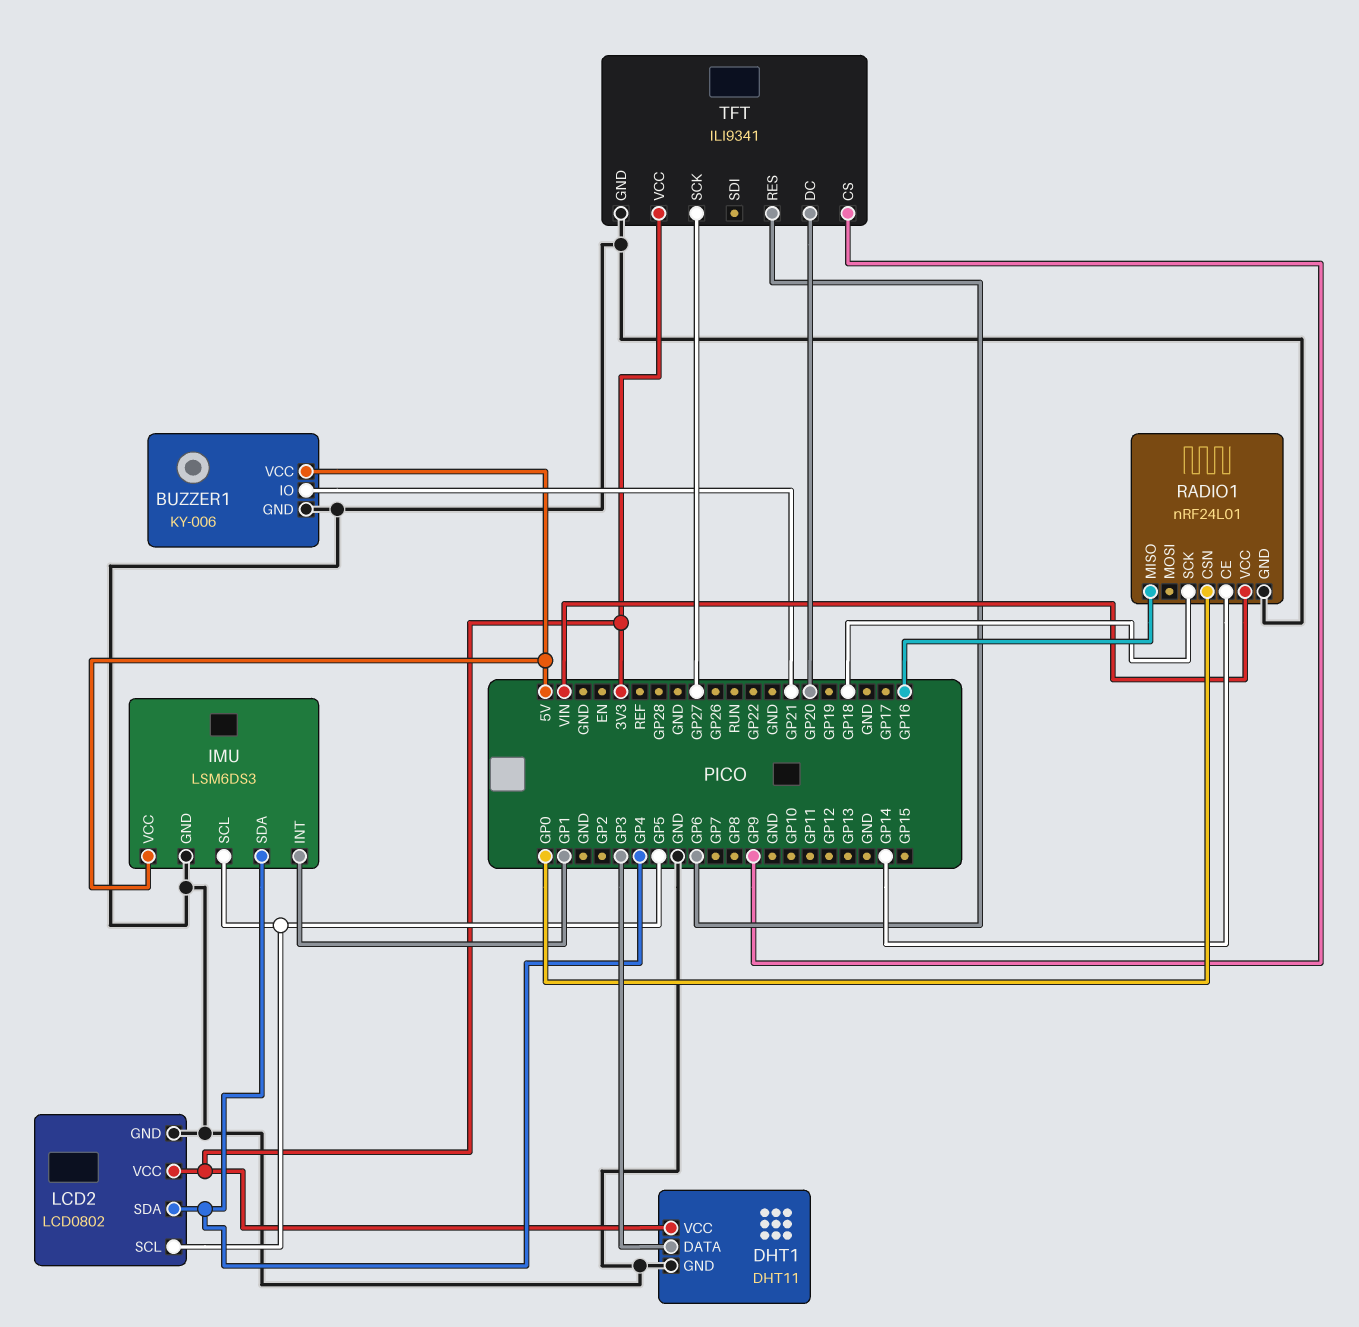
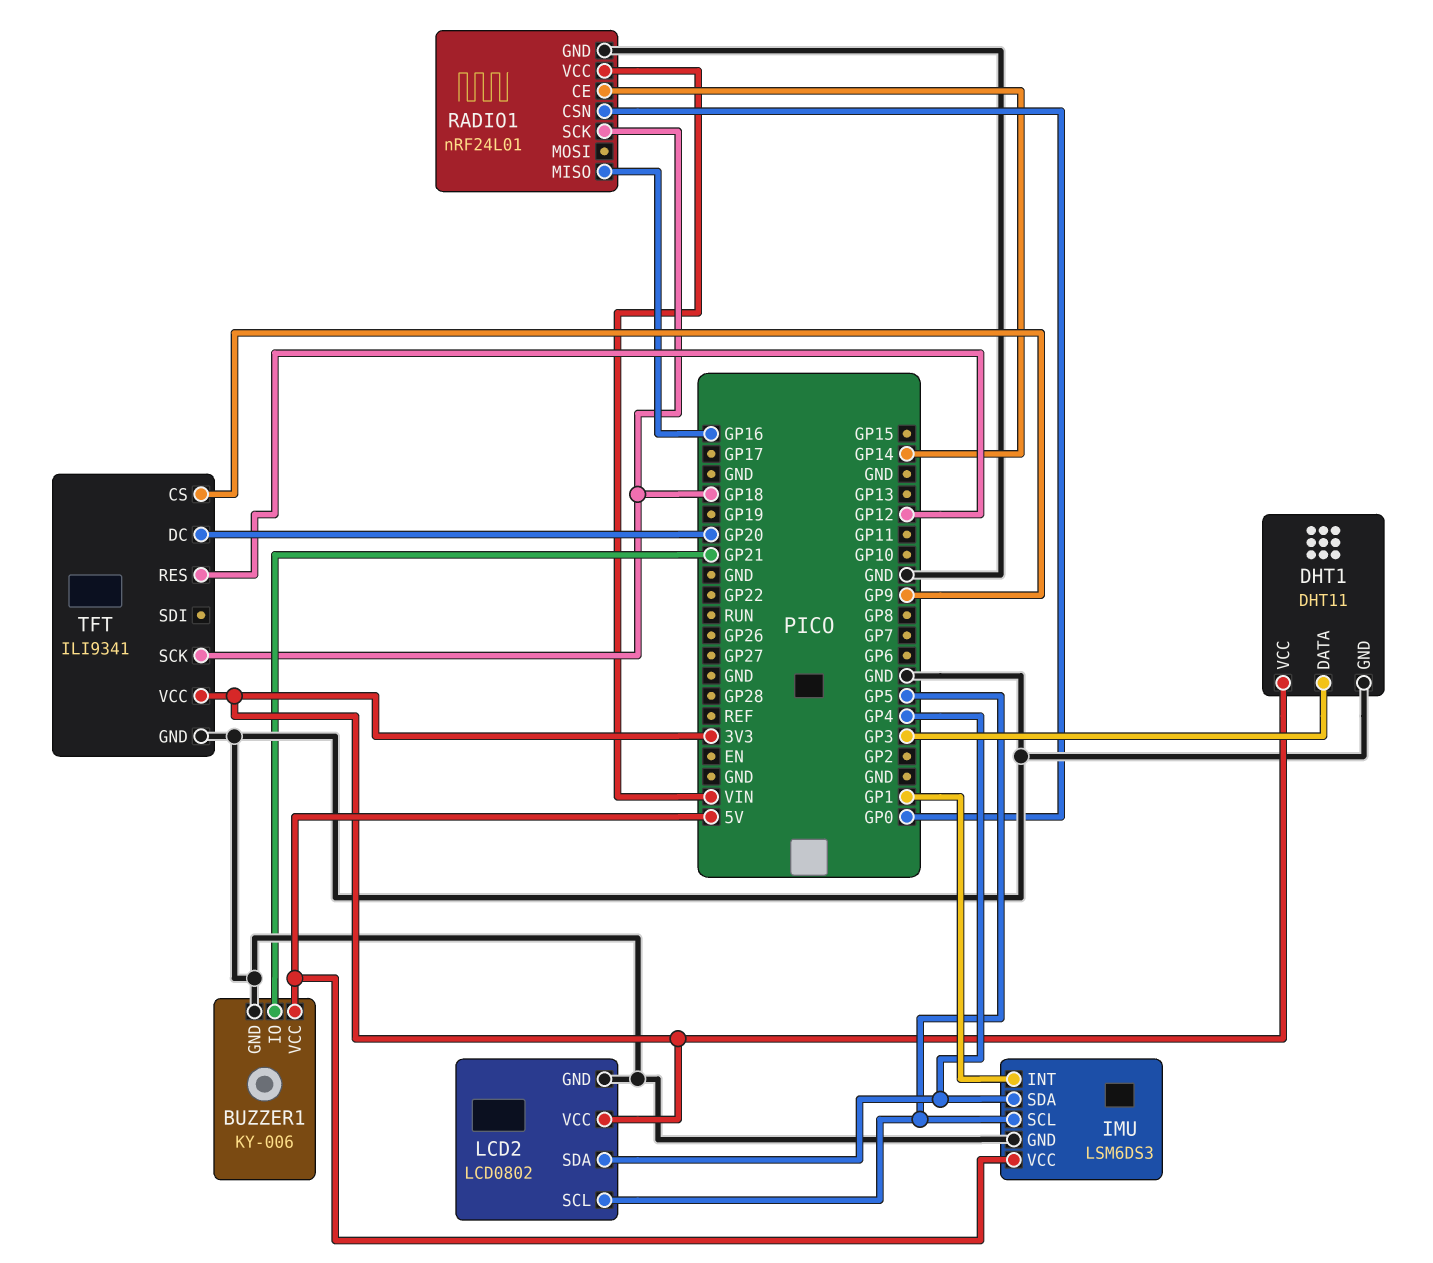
TFT pin RES: GP6 -> GP12
TFT pin SCK: GP27 -> GP18

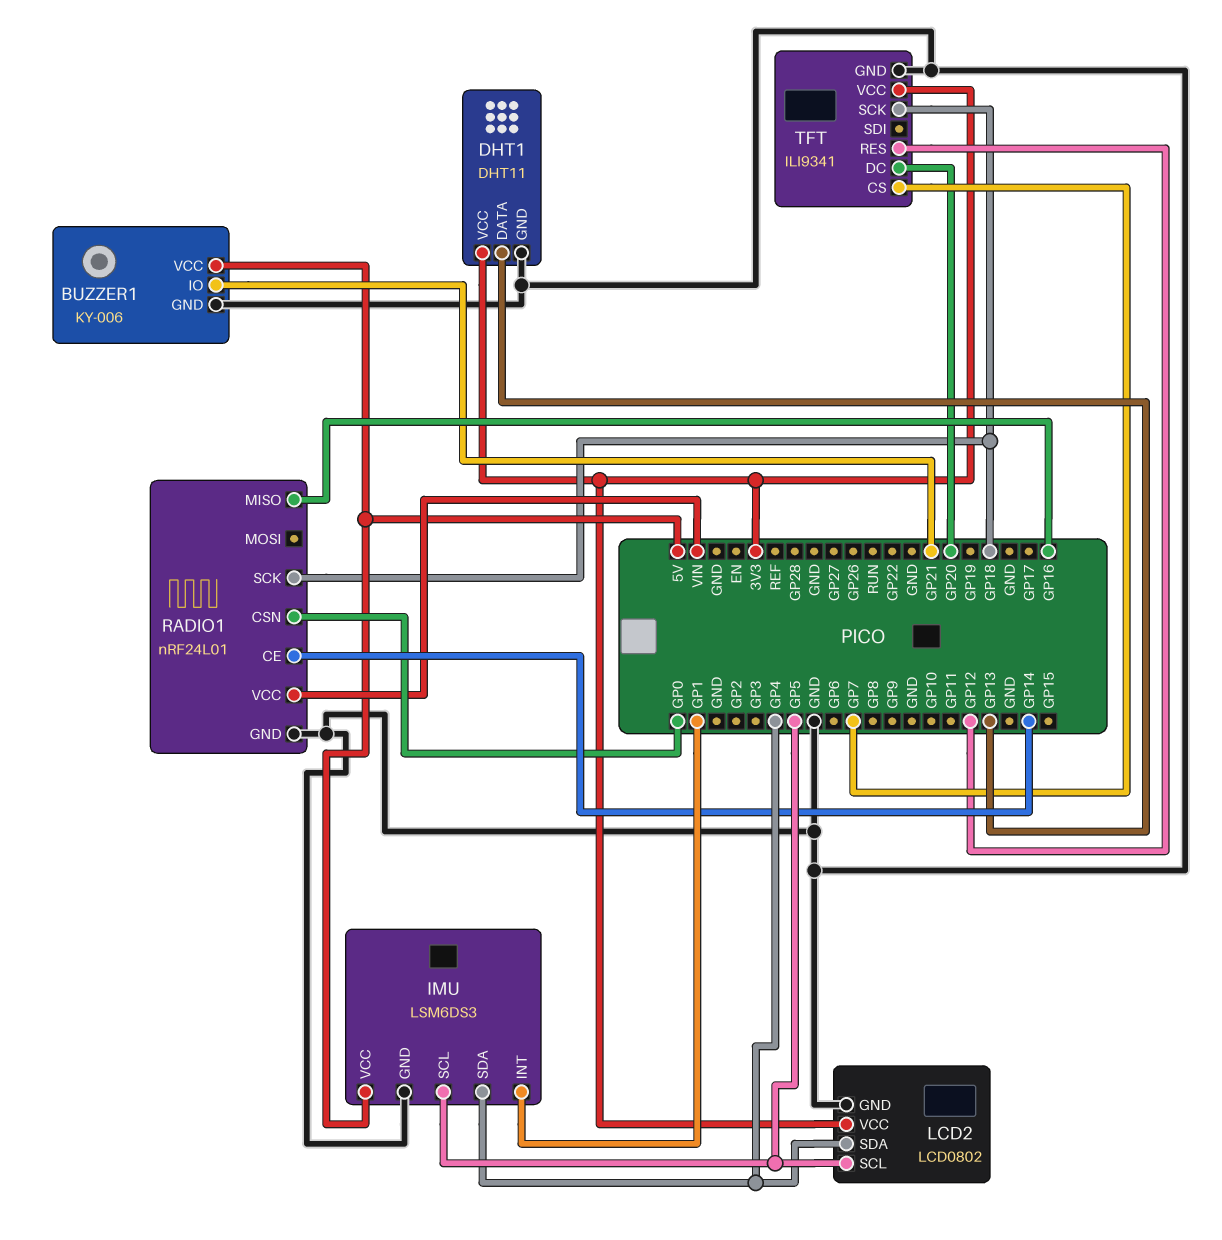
DHT1 pin DATA: GP3 -> GP13
TFT pin CS: GP9 -> GP7

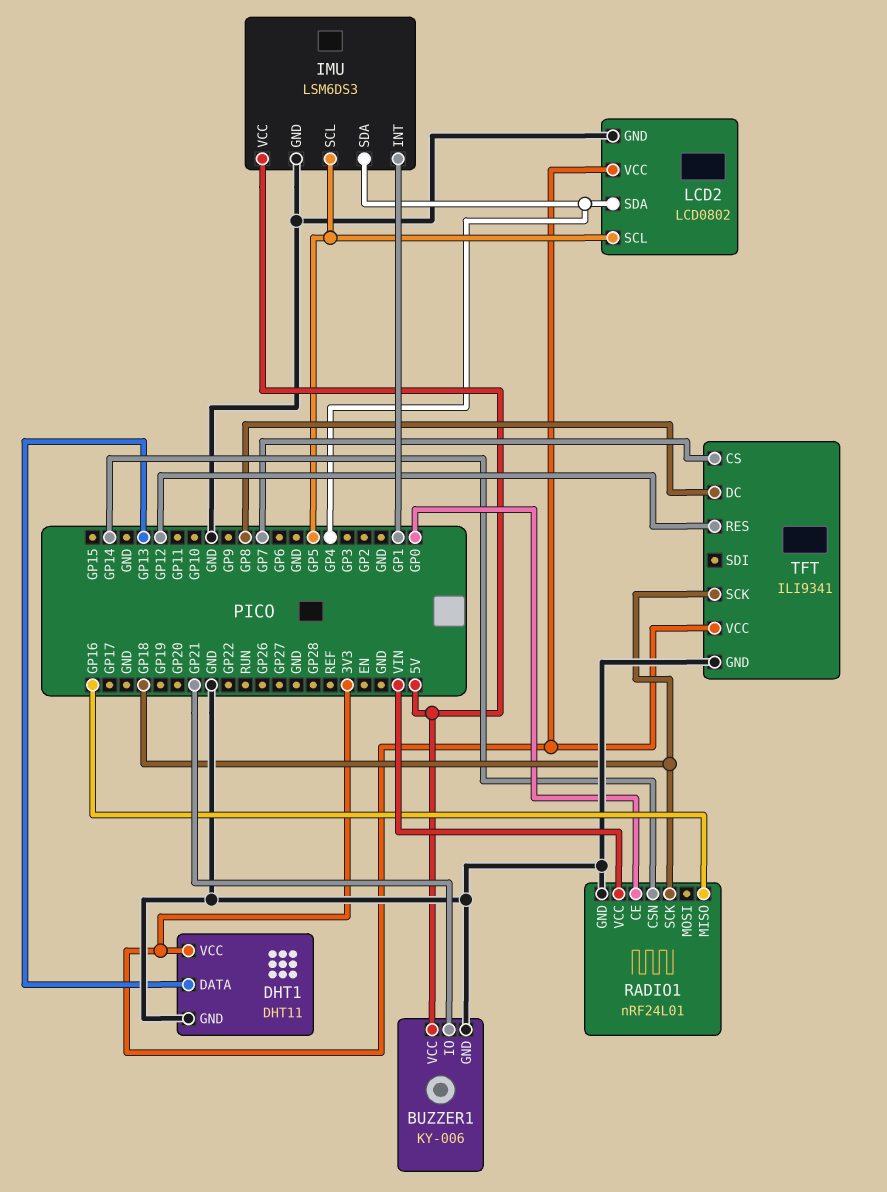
RADIO1 pin CE: GP14 -> GP0
RADIO1 pin CSN: GP0 -> GP14
TFT pin DC: GP20 -> GP8

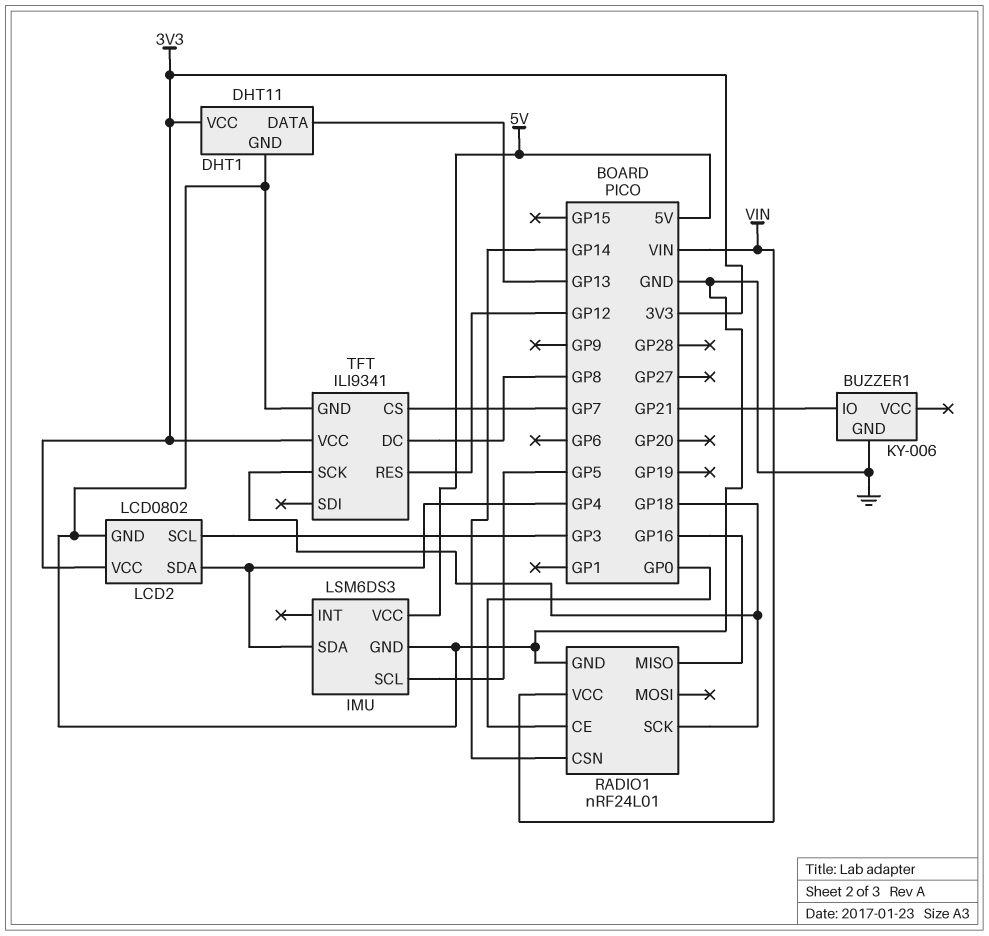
BUZZER1 pin VCC: 5V -> none
IMU pin INT: GP1 -> none
LCD2 pin SCL: GP5 -> GP3

